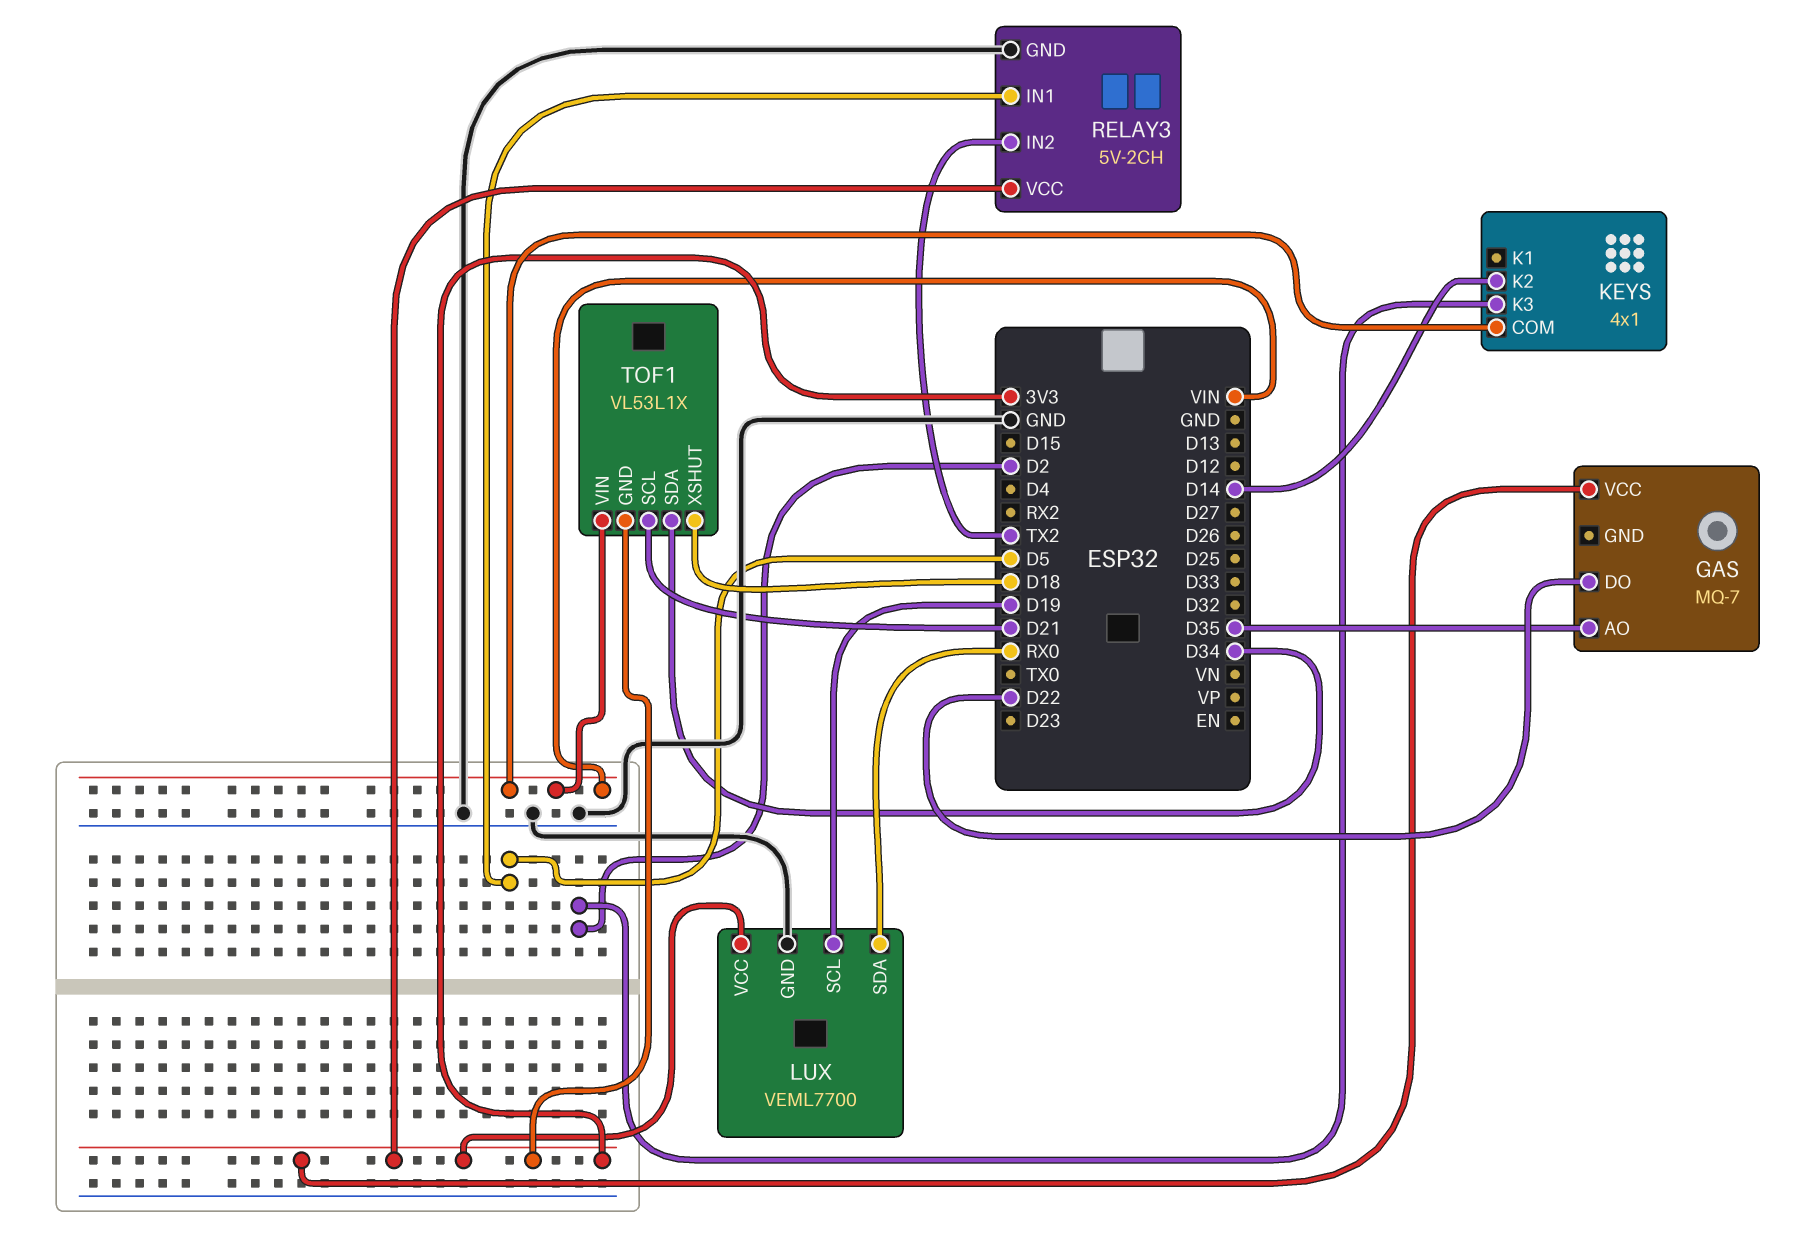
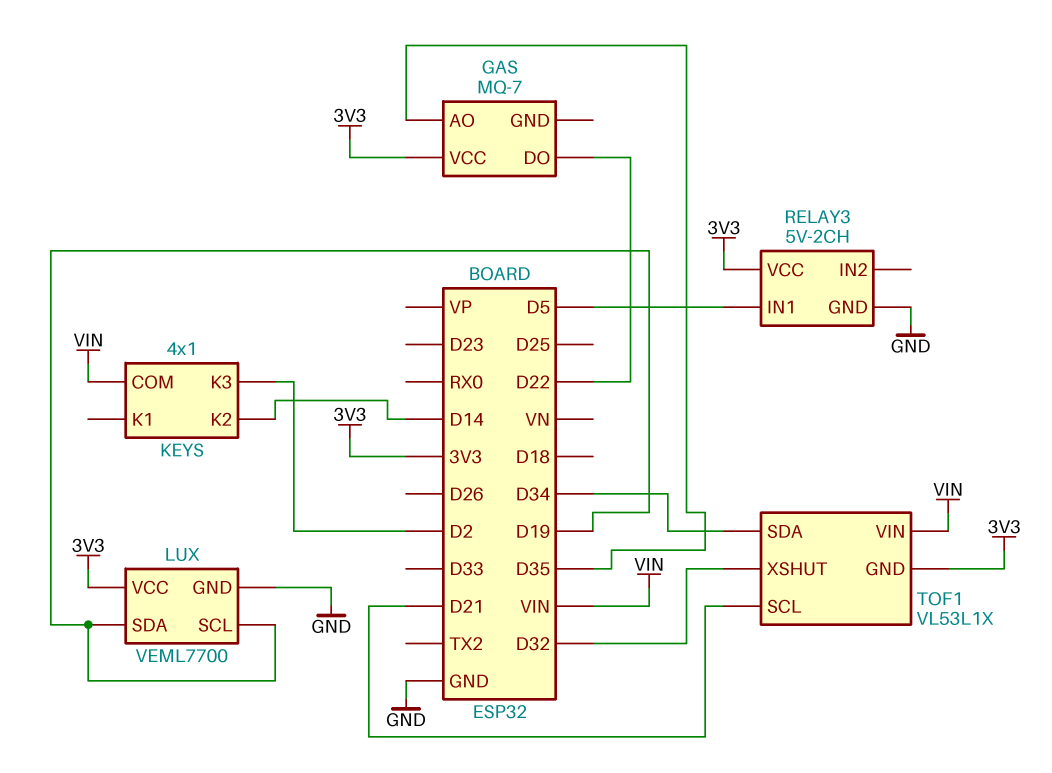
LUX pin SDA: RX0 -> D19
RELAY3 pin IN2: TX2 -> none
TOF1 pin XSHUT: D18 -> D32

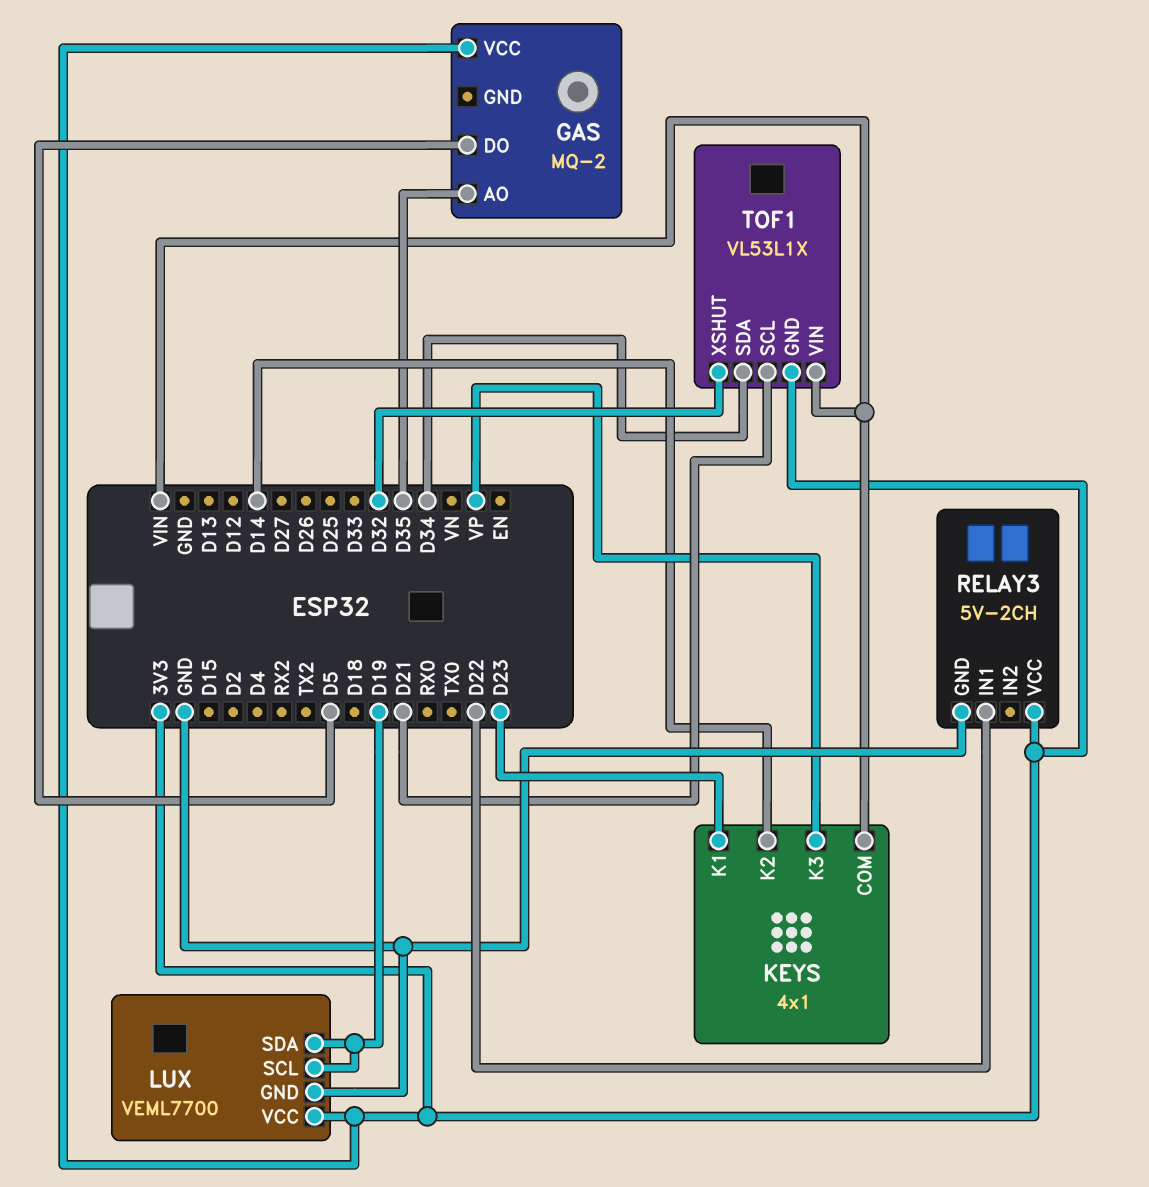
GAS: MQ-7 -> MQ-2
GAS pin DO: D22 -> D5
KEYS pin K1: none -> D23
KEYS pin K3: D2 -> VP
RELAY3 pin IN1: D5 -> D22

